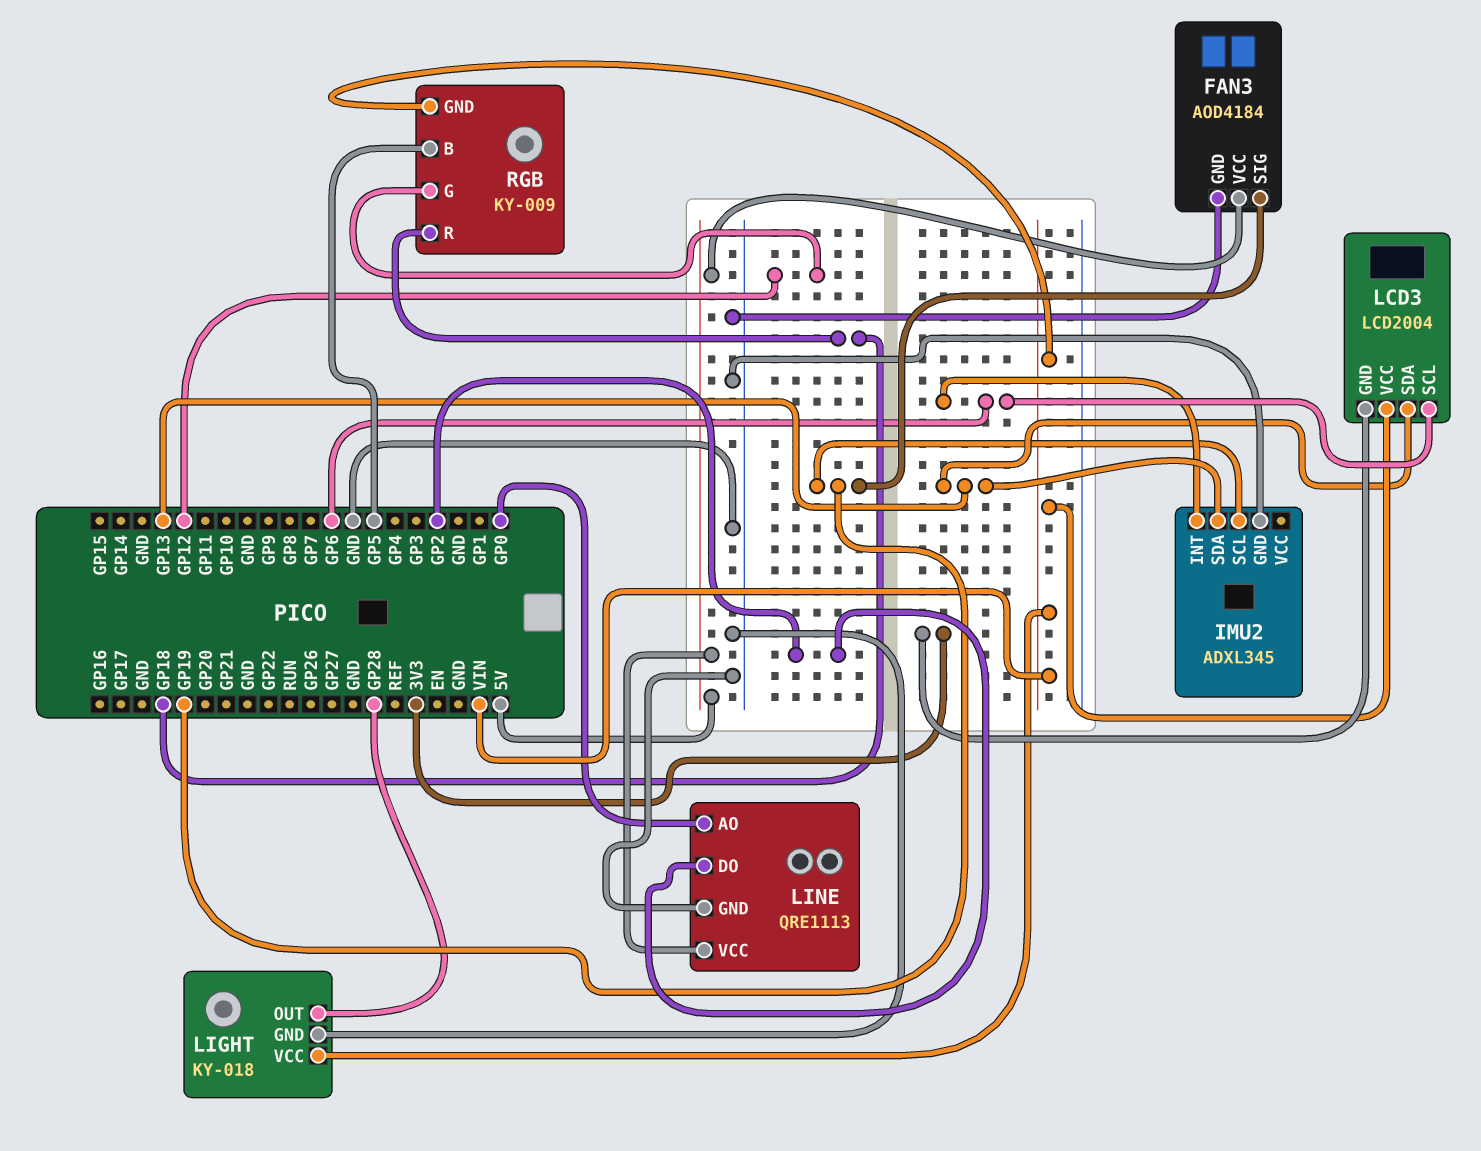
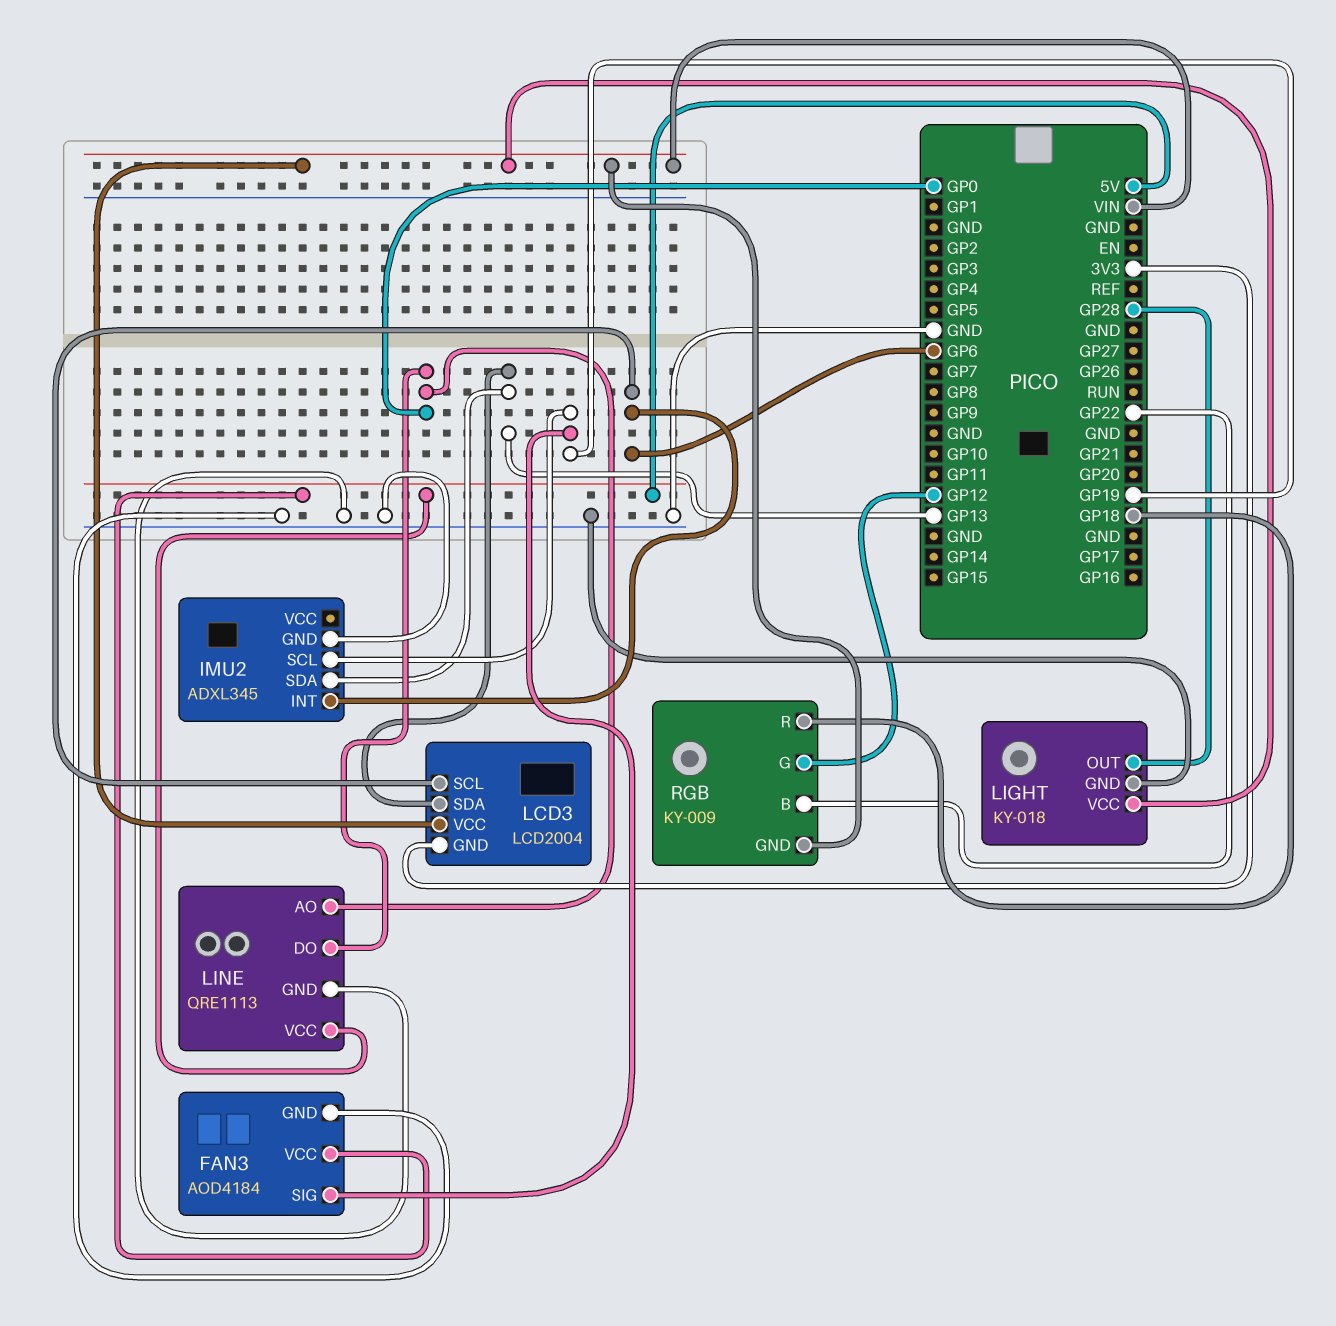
LINE pin DO: GP2 -> GP0
RGB pin B: GP5 -> GP22

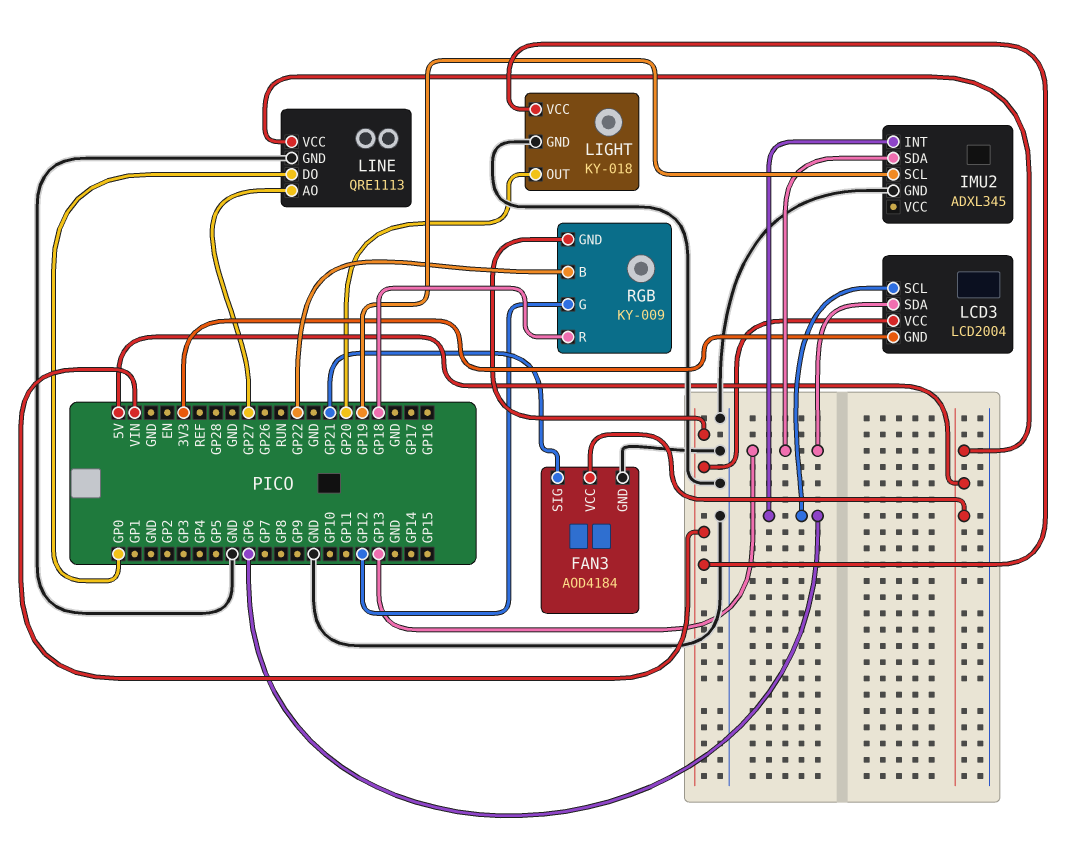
FAN3 pin SIG: GP19 -> GP21
LIGHT pin OUT: GP28 -> GP20
LINE pin AO: GP0 -> GP27

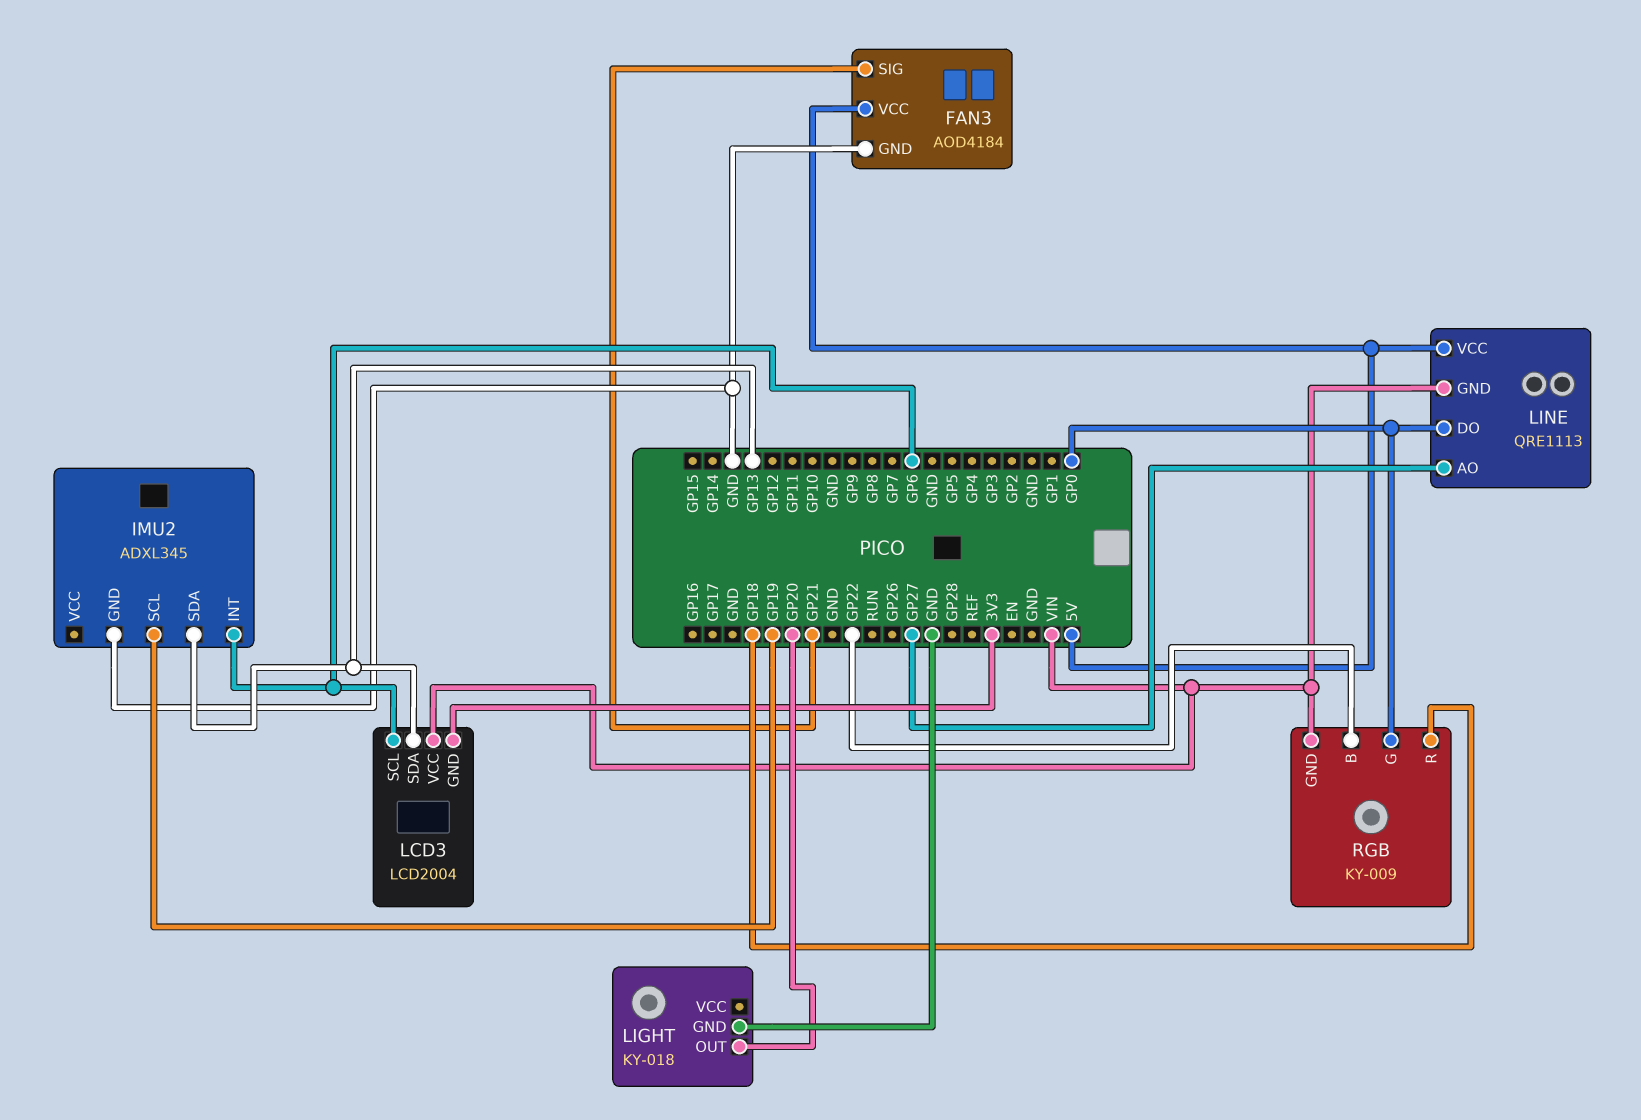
LIGHT pin VCC: VIN -> none
LINE pin GND: GND -> VIN
RGB pin G: GP12 -> GP0

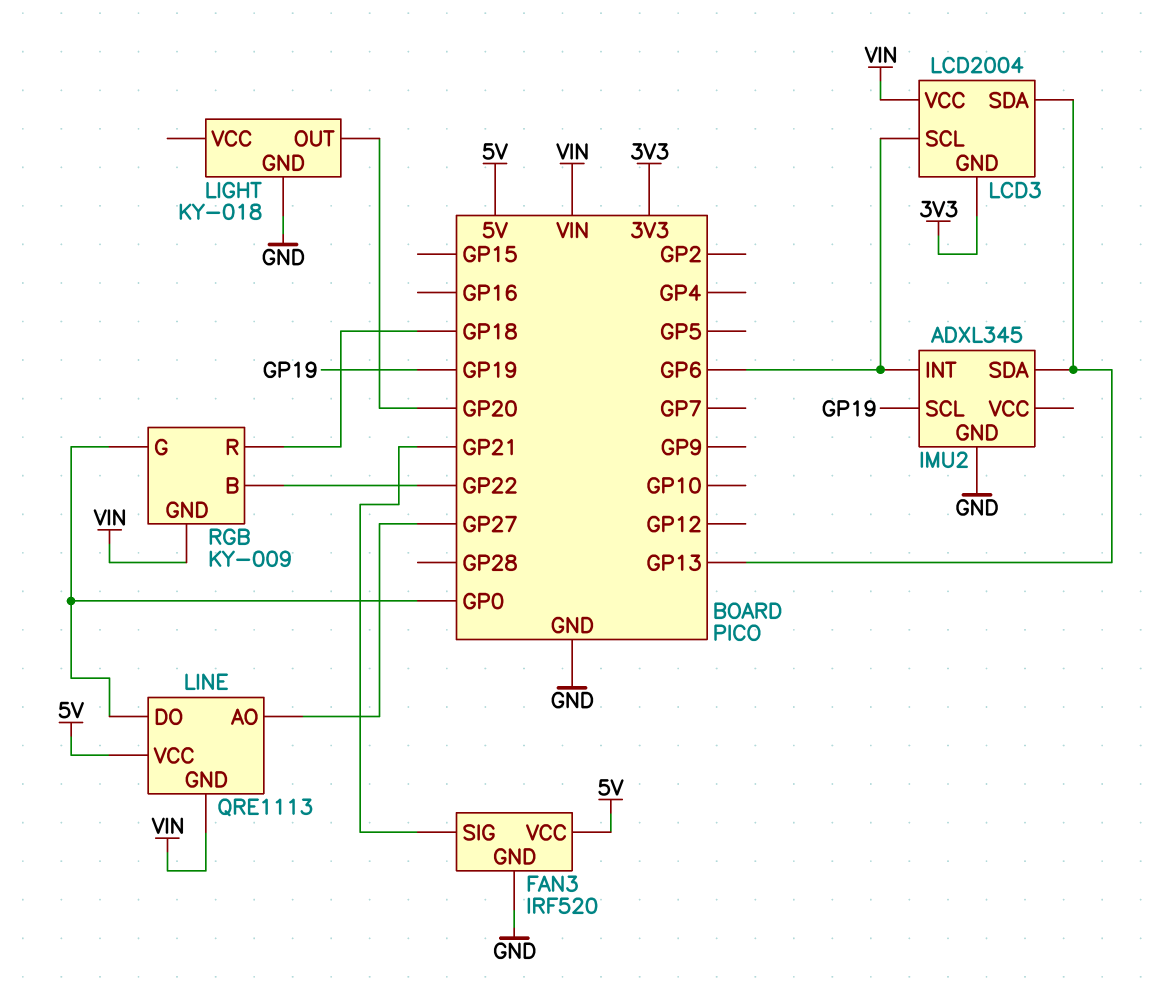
FAN3: AOD4184 -> IRF520

